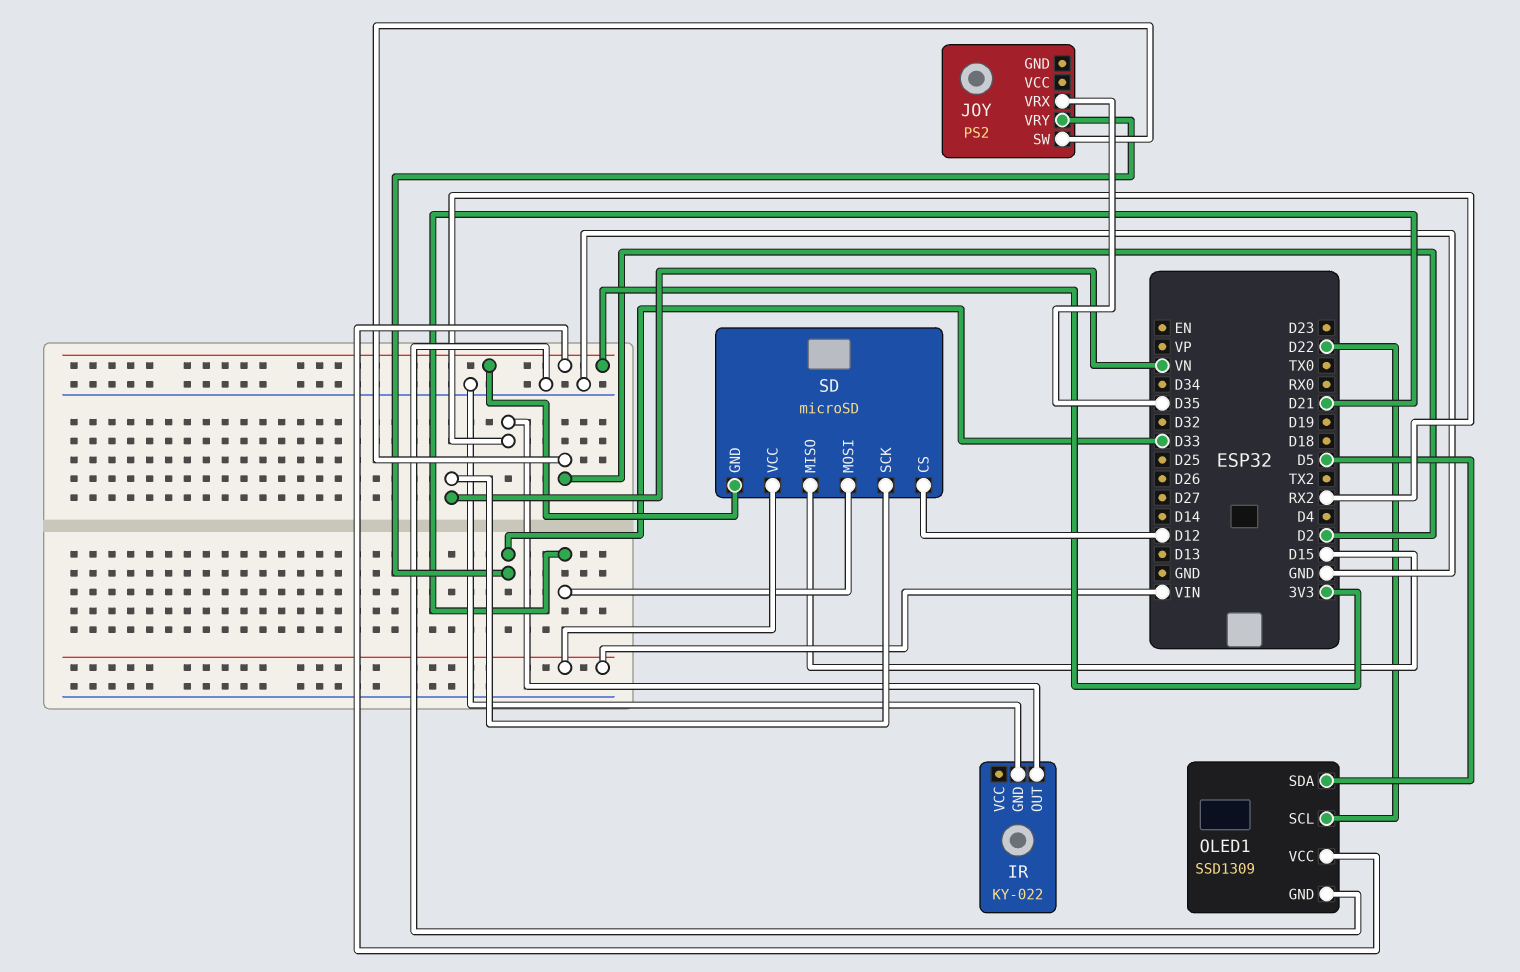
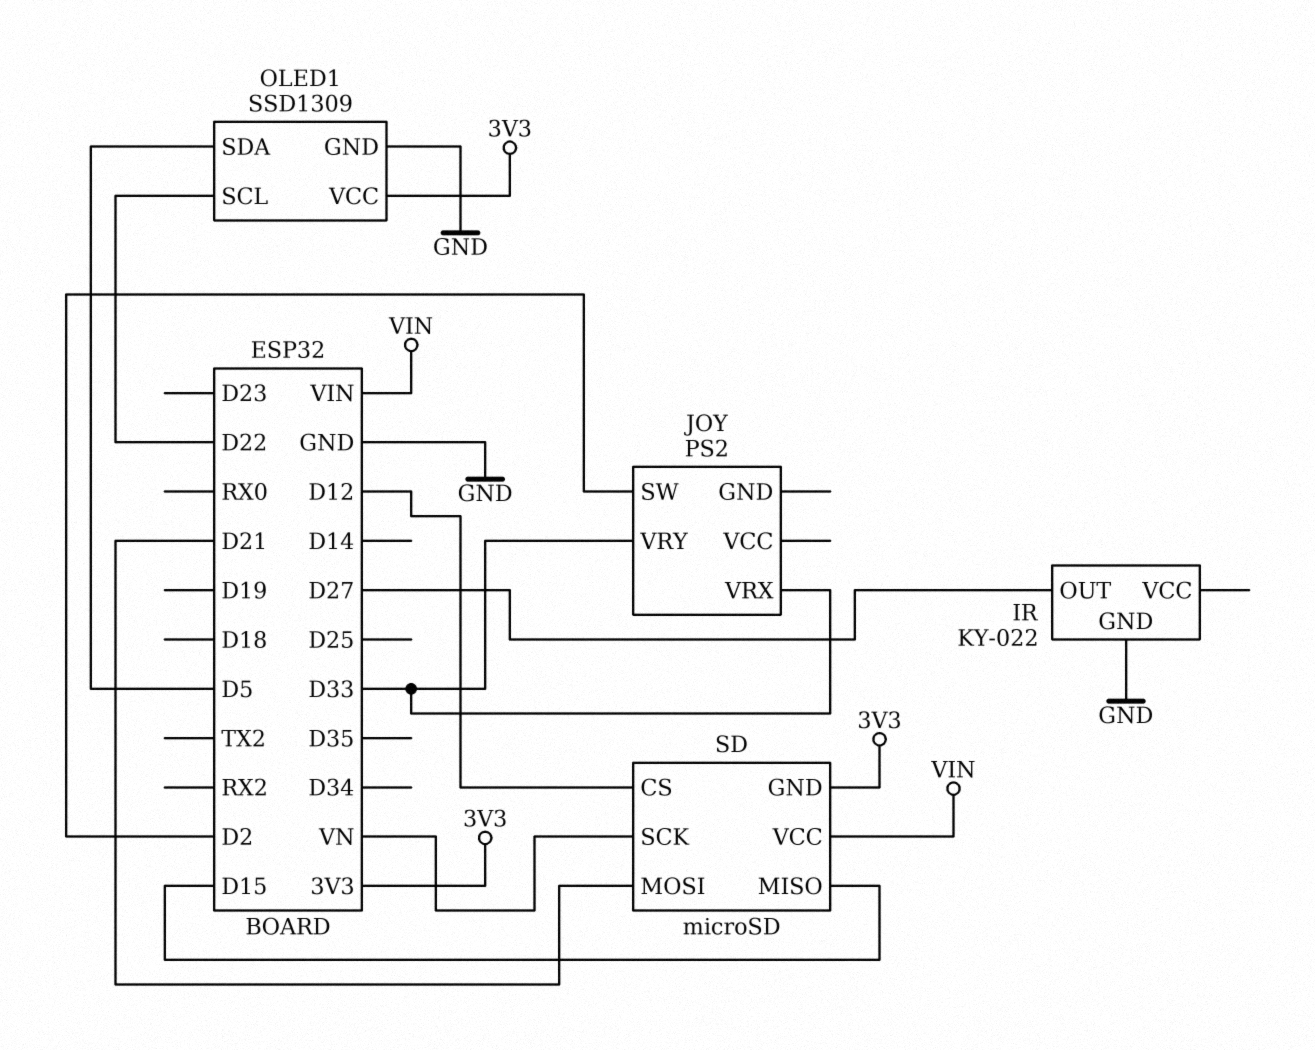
IR pin OUT: RX2 -> D27
JOY pin VRX: D35 -> D33

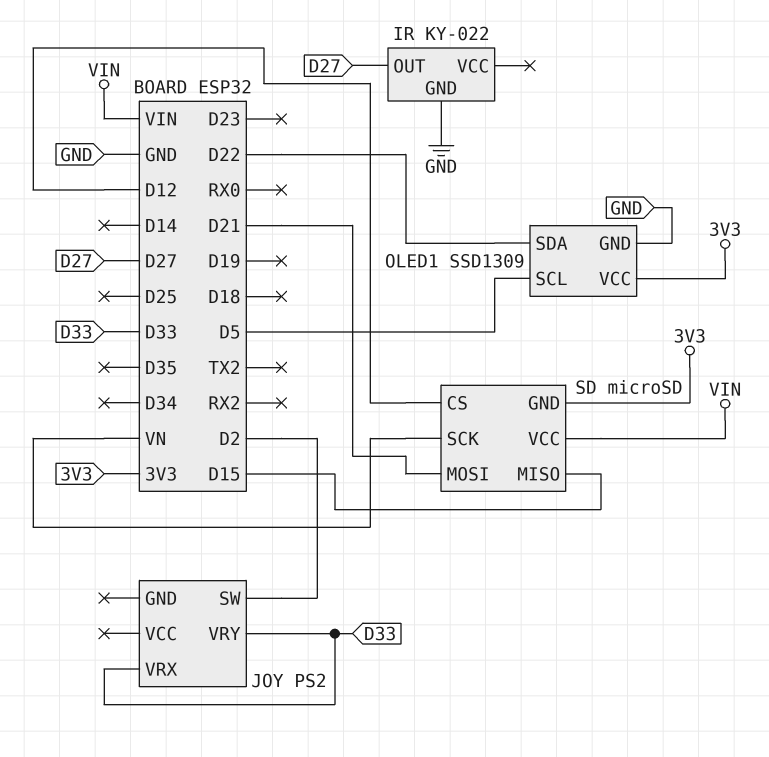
OLED1 pin SCL: D22 -> D5
OLED1 pin SDA: D5 -> D22

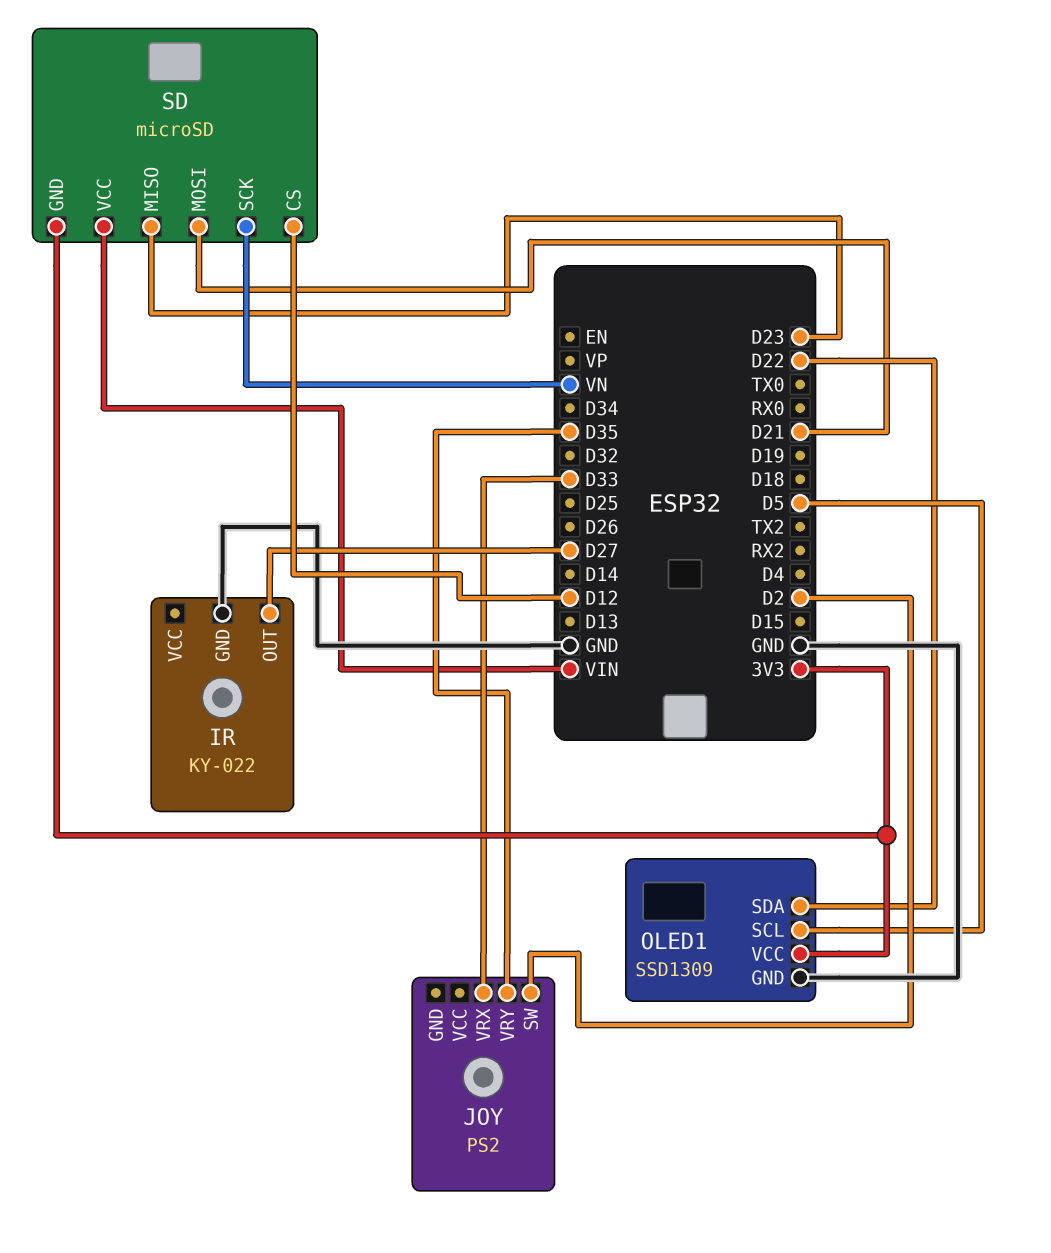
JOY pin VRY: D33 -> D35
SD pin MISO: D15 -> D23

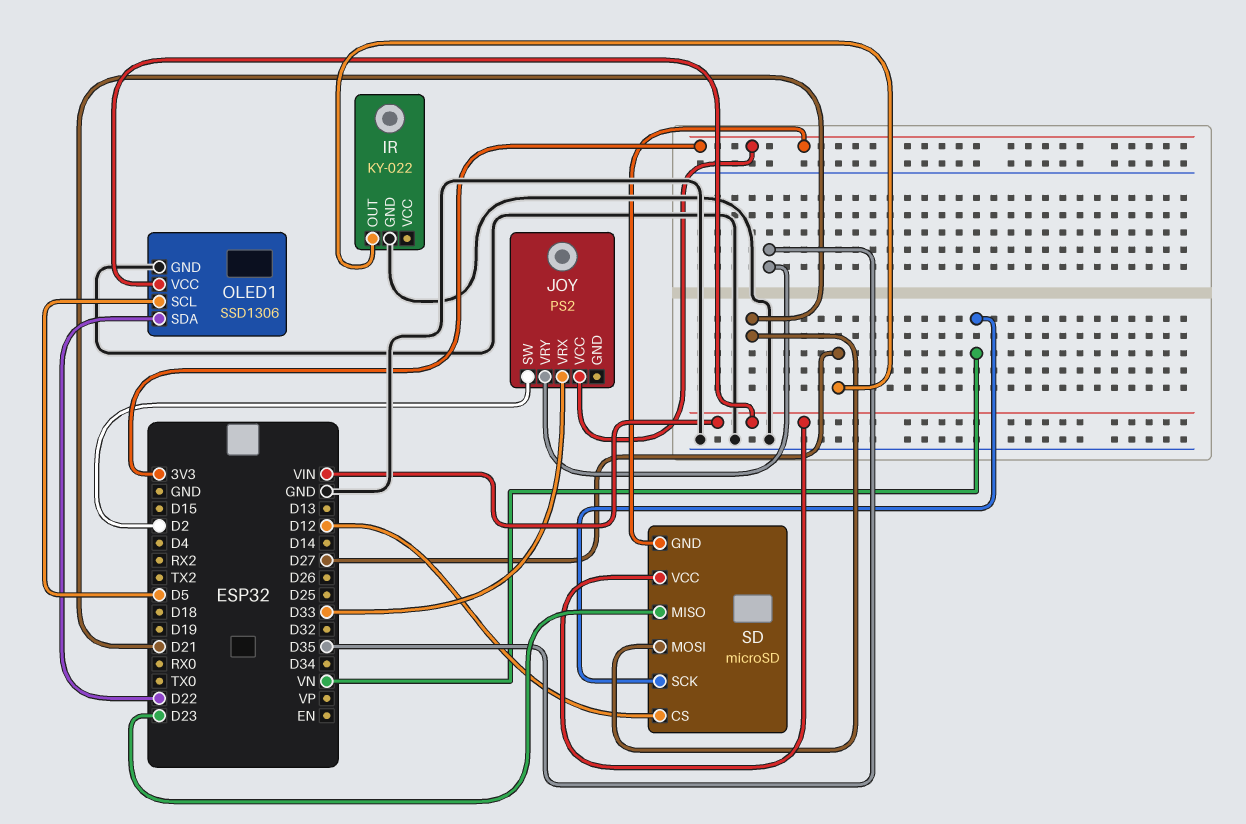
JOY pin VCC: none -> 3V3
OLED1: SSD1309 -> SSD1306
OLED1 pin VCC: 3V3 -> VIN

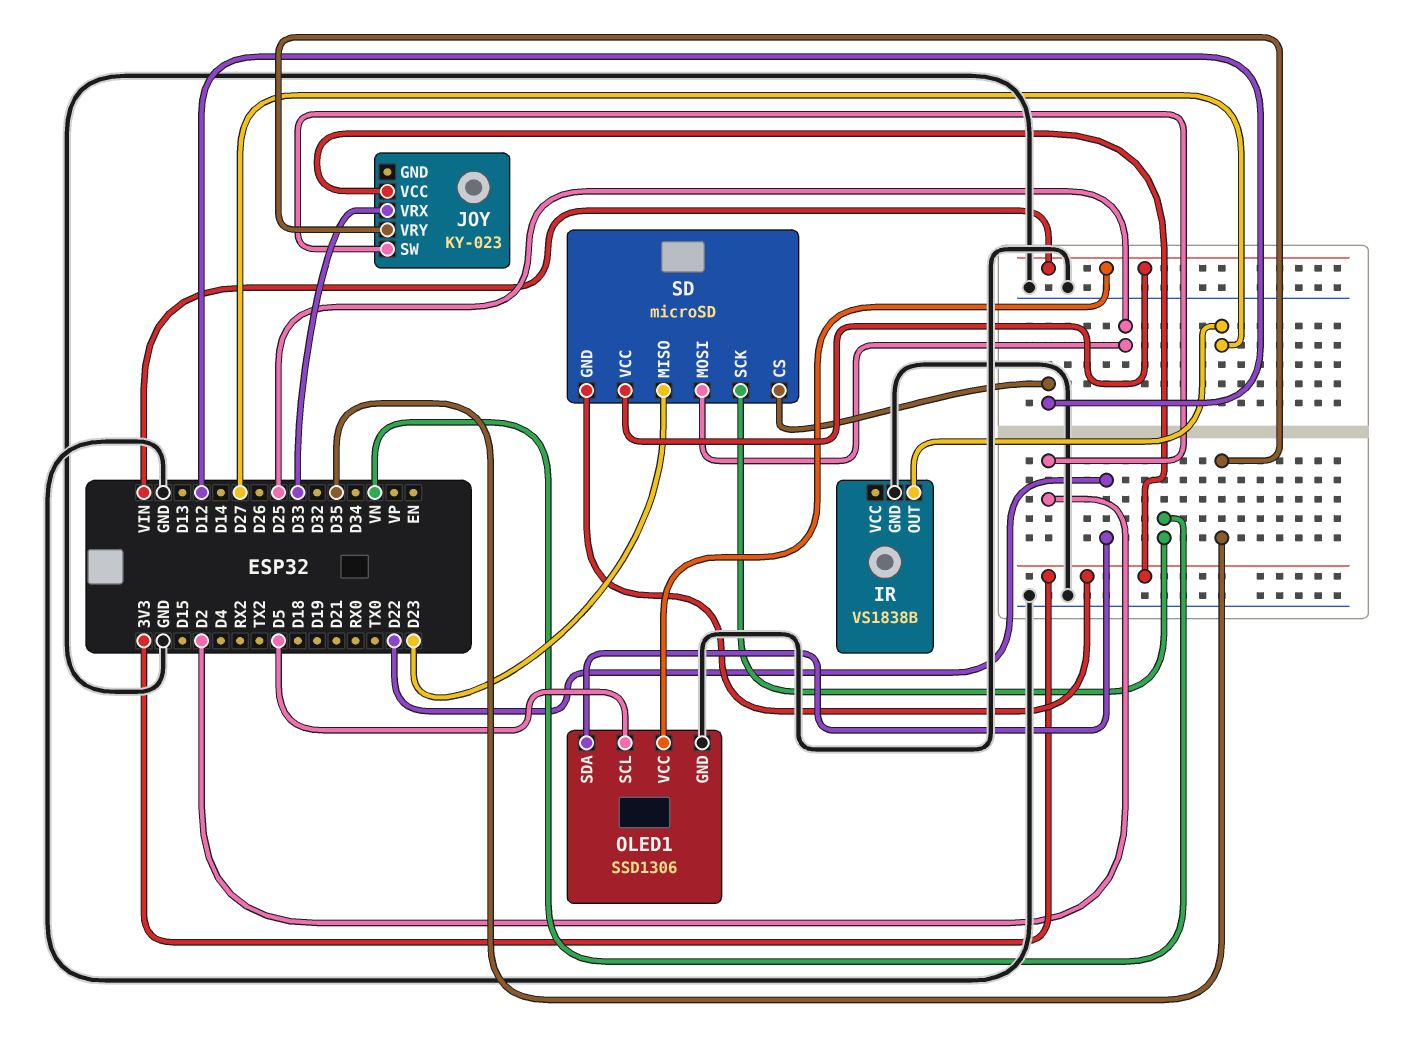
IR: KY-022 -> VS1838B
JOY: PS2 -> KY-023
SD pin MOSI: D21 -> D25

